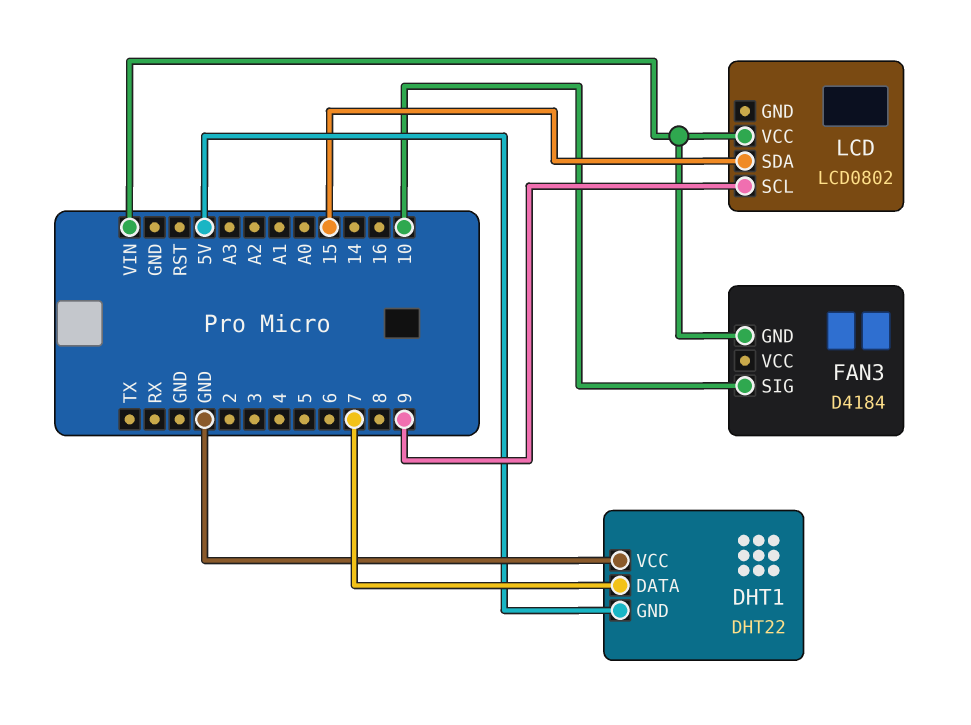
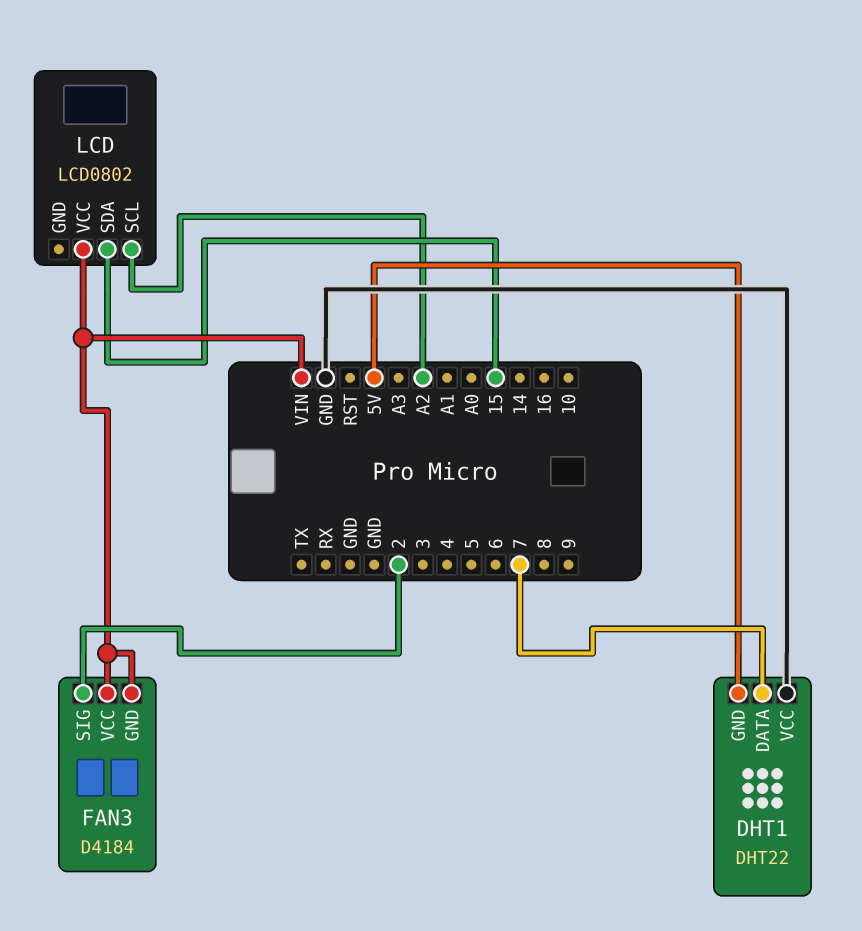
FAN3 pin SIG: 10 -> 2
FAN3 pin VCC: none -> VIN
LCD pin SCL: 9 -> A2

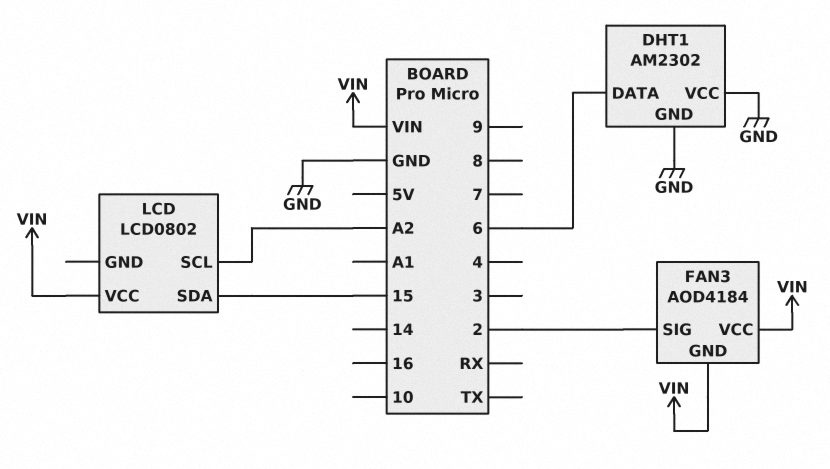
DHT1: DHT22 -> AM2302
DHT1 pin DATA: 7 -> 6
DHT1 pin GND: 5V -> GND
FAN3: D4184 -> AOD4184

